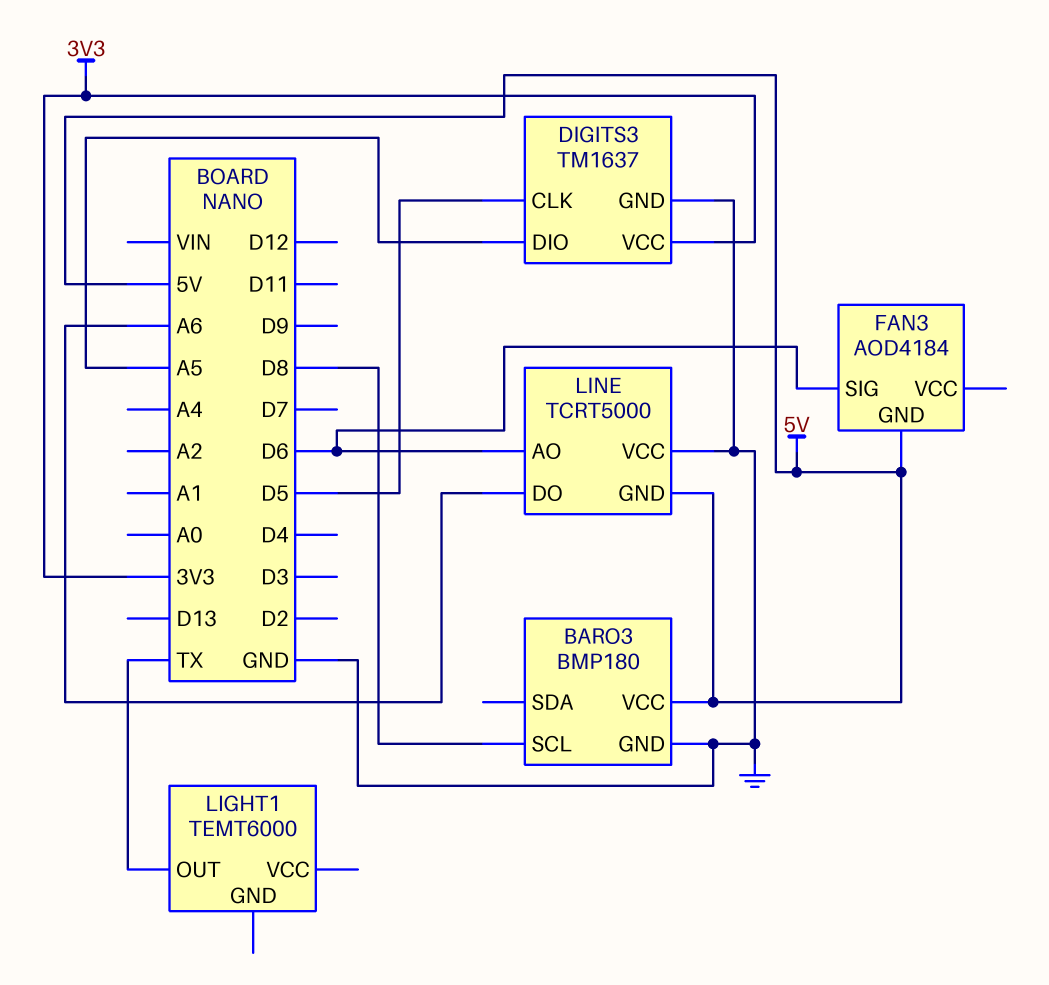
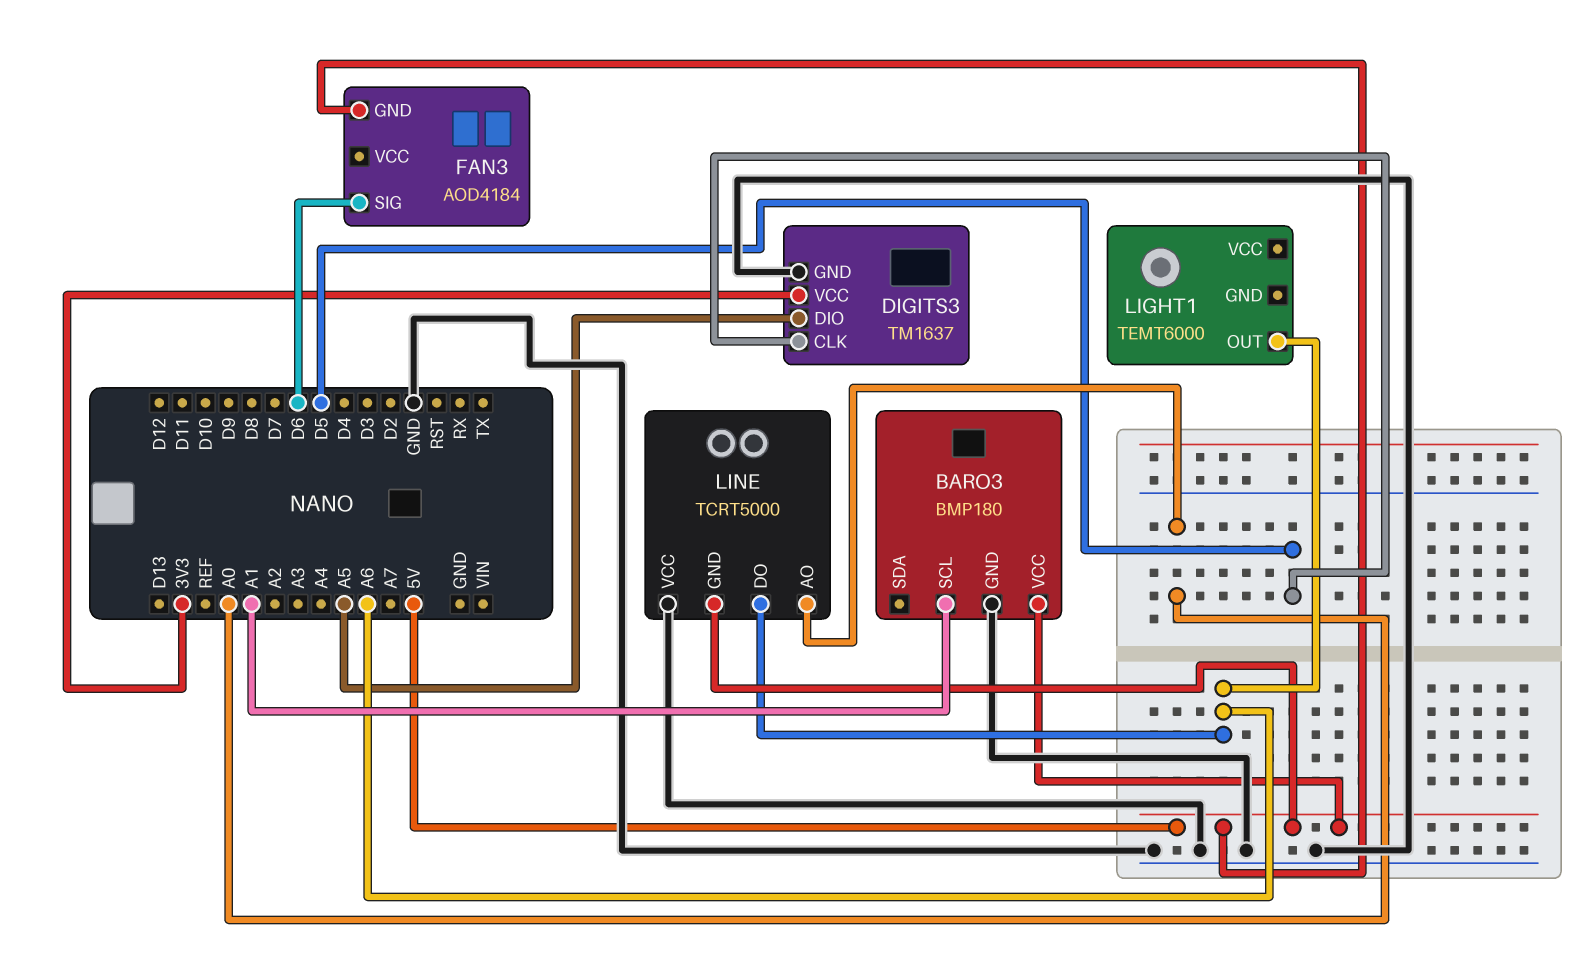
BARO3 pin SCL: D8 -> A1
LIGHT1 pin OUT: TX -> A6
LINE pin AO: D6 -> A0

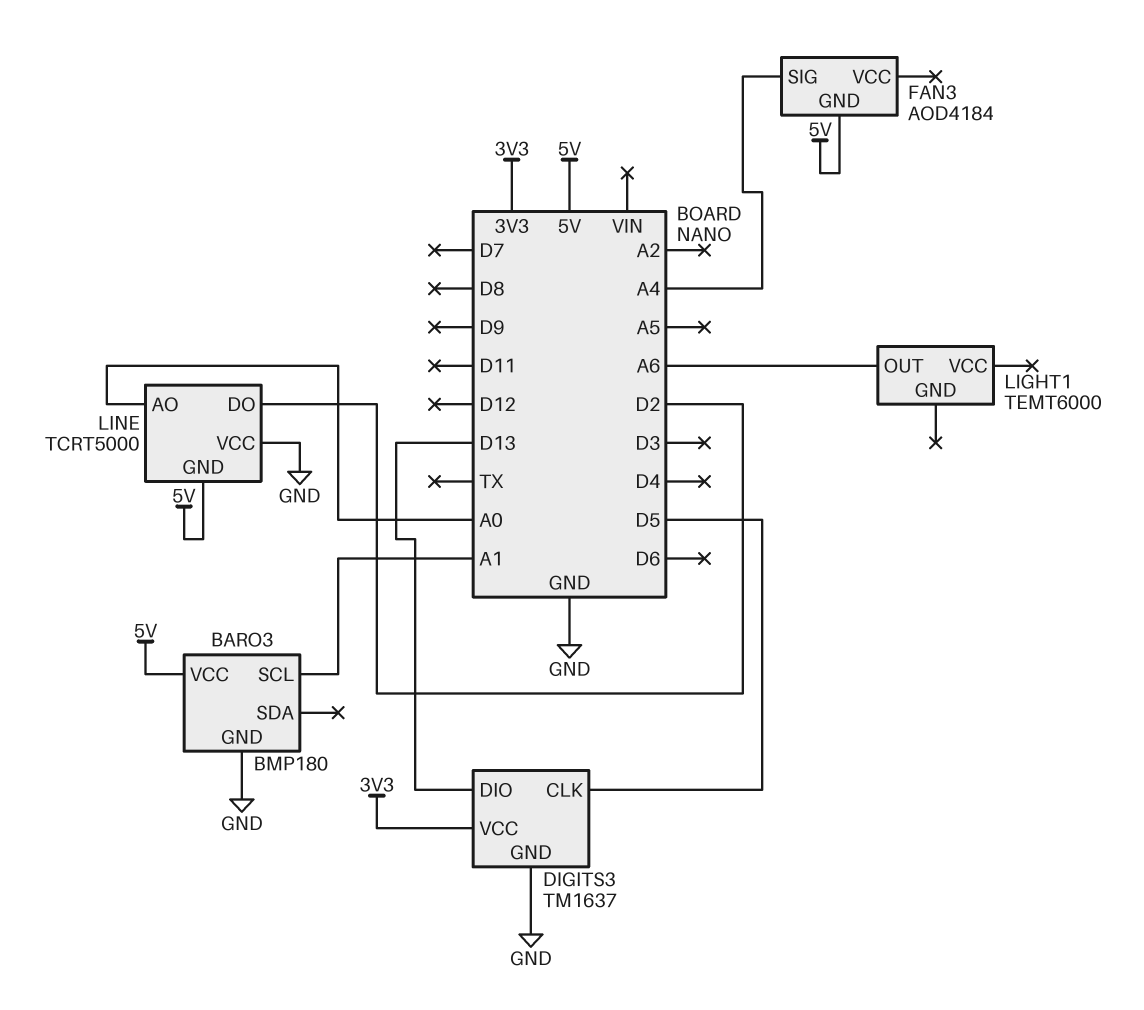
DIGITS3 pin DIO: A5 -> D13
FAN3 pin SIG: D6 -> A4
LINE pin DO: A6 -> D2

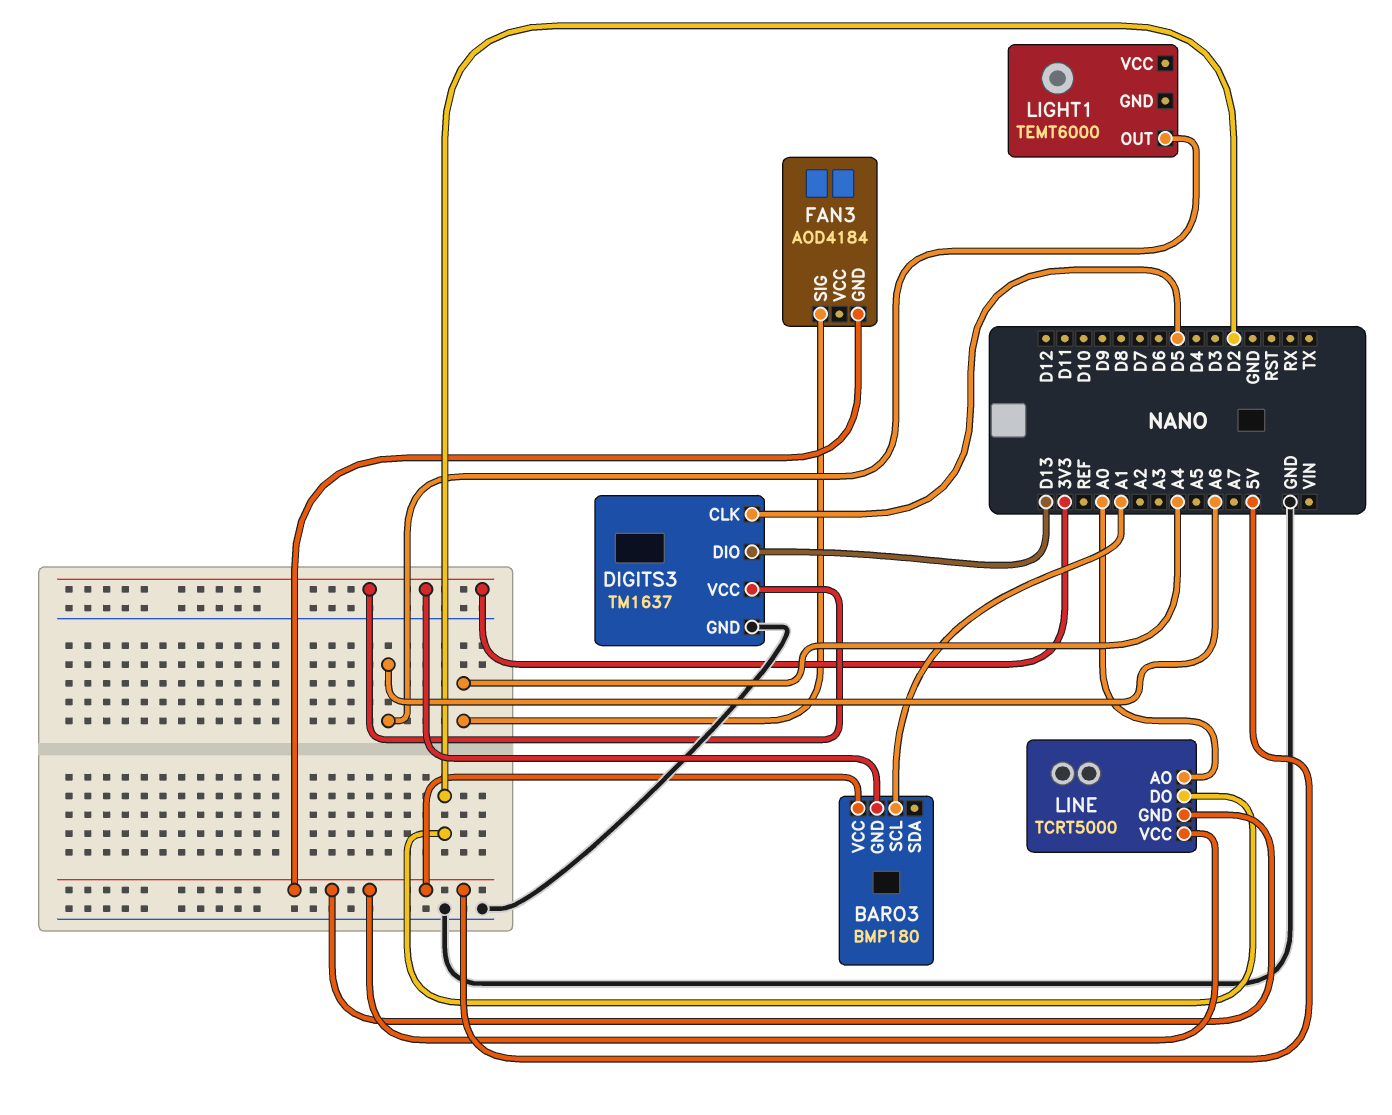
BARO3 pin GND: GND -> 3V3
LINE pin VCC: GND -> 5V

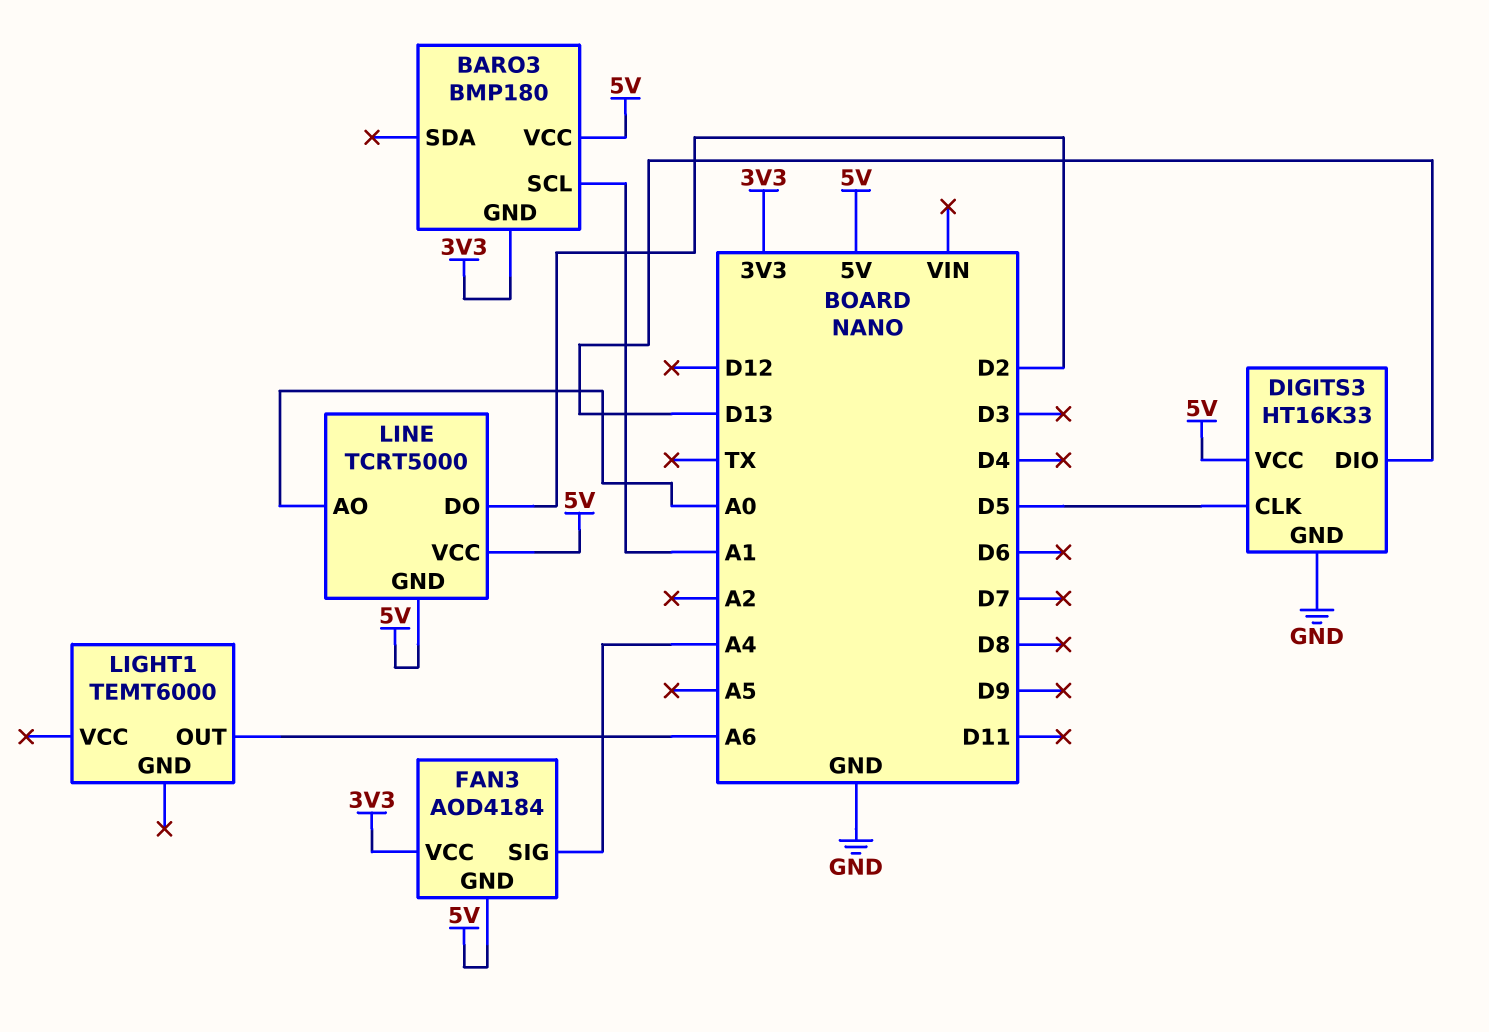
DIGITS3: TM1637 -> HT16K33
DIGITS3 pin VCC: 3V3 -> 5V
FAN3 pin VCC: none -> 3V3

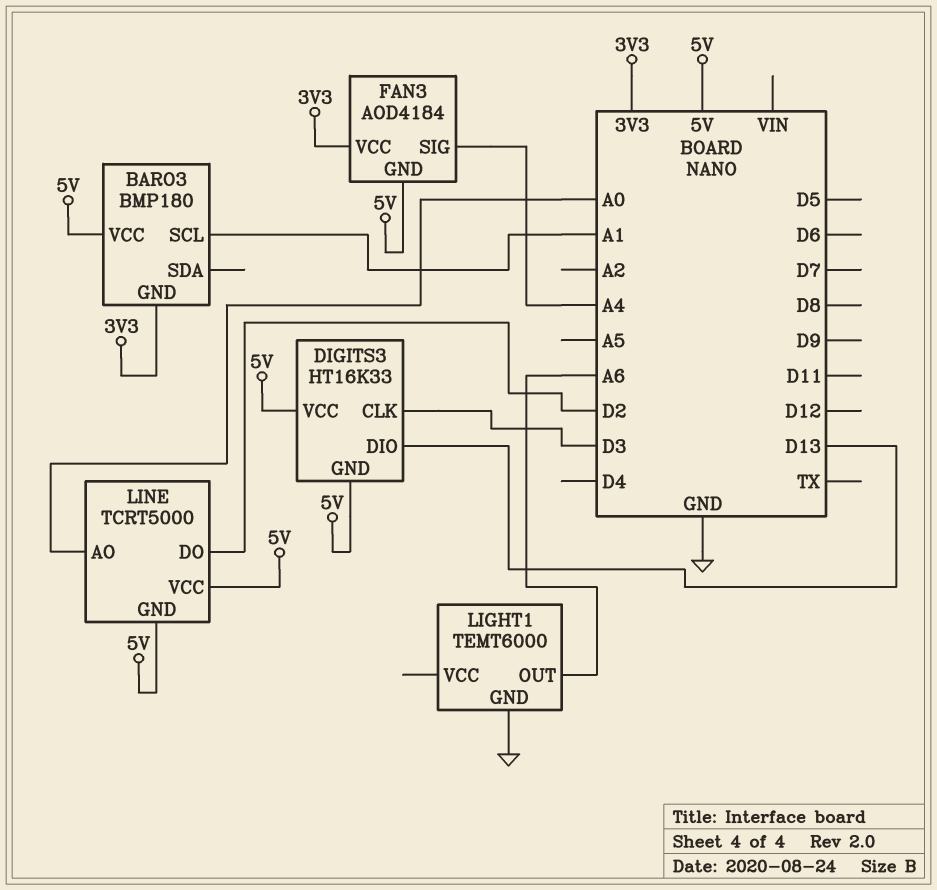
DIGITS3 pin CLK: D5 -> D3
DIGITS3 pin GND: GND -> 5V
LIGHT1 pin GND: none -> GND

